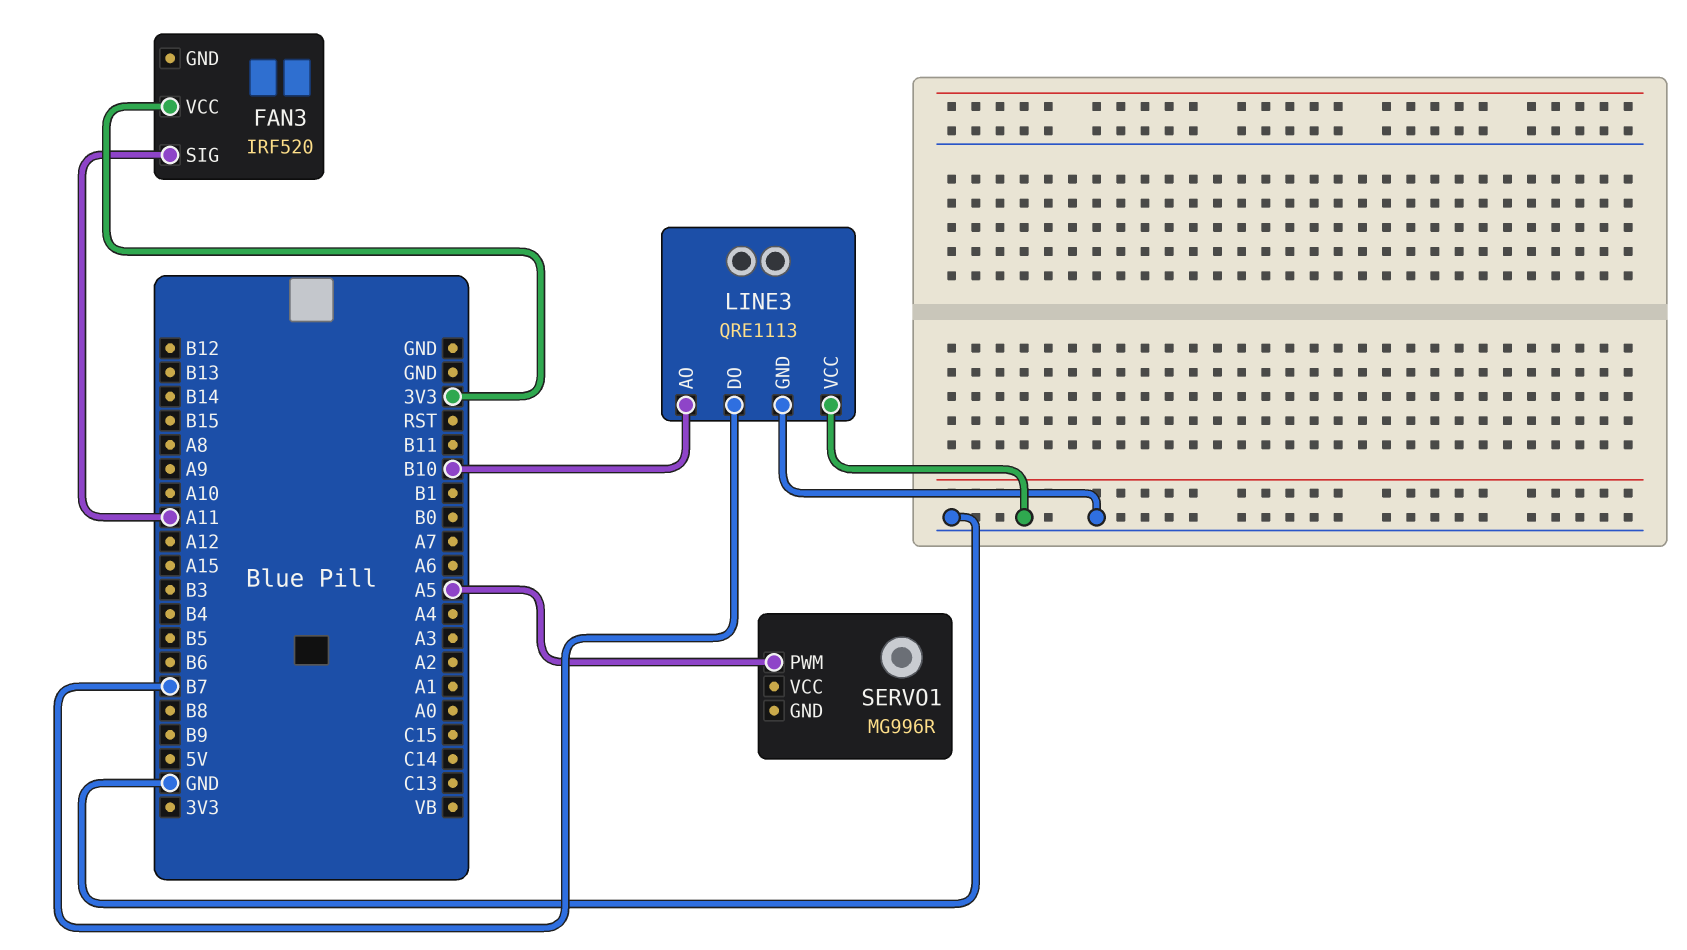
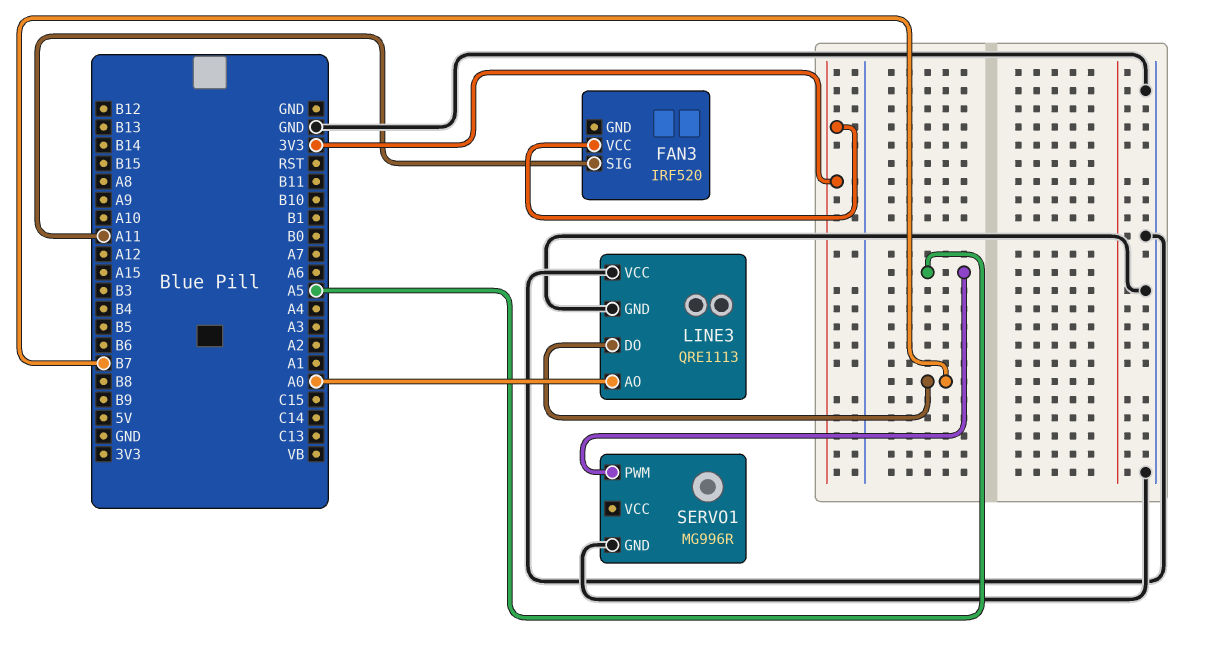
LINE3 pin AO: B10 -> A0
SERVO1 pin GND: none -> GND

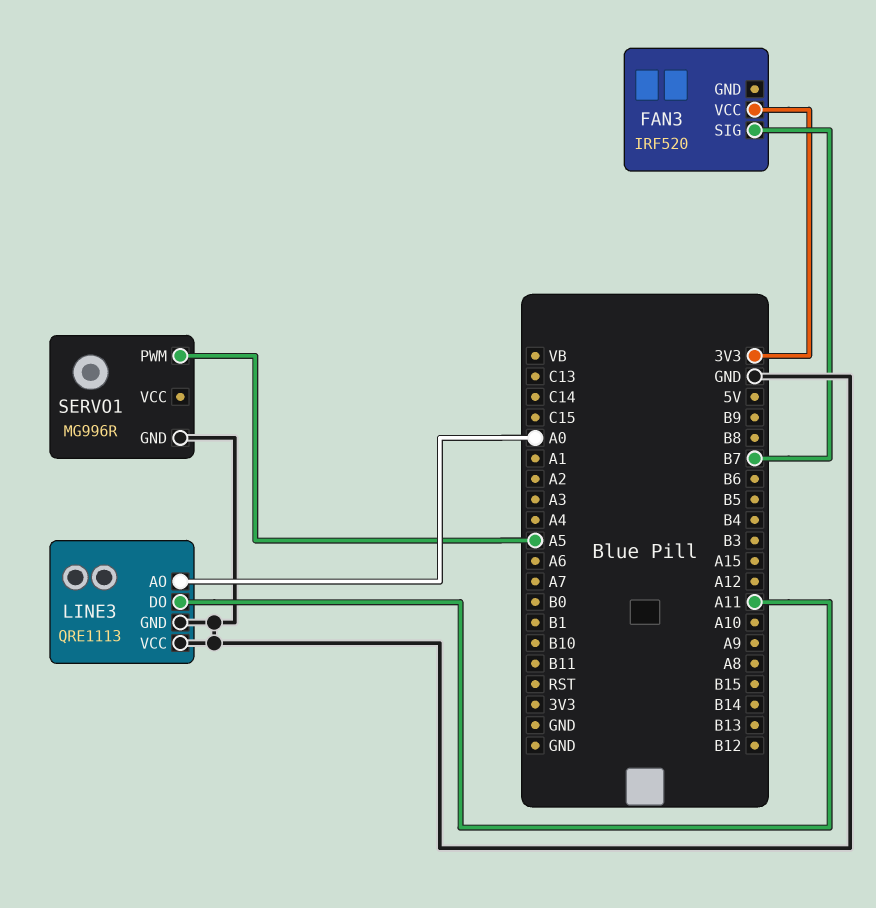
FAN3 pin SIG: A11 -> B7
LINE3 pin DO: B7 -> A11

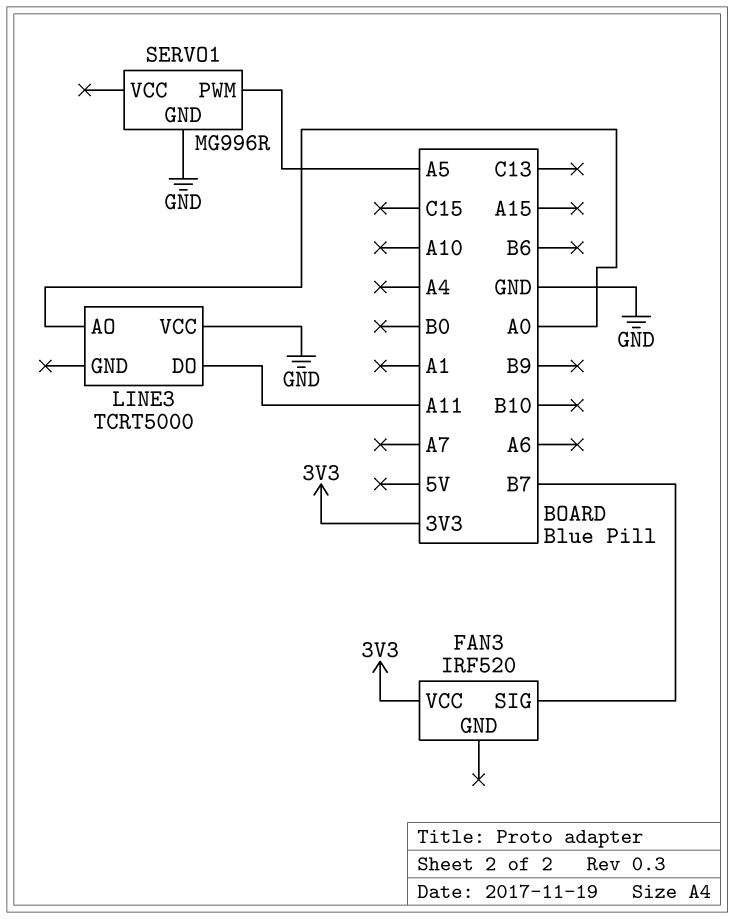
LINE3: QRE1113 -> TCRT5000
LINE3 pin GND: GND -> none

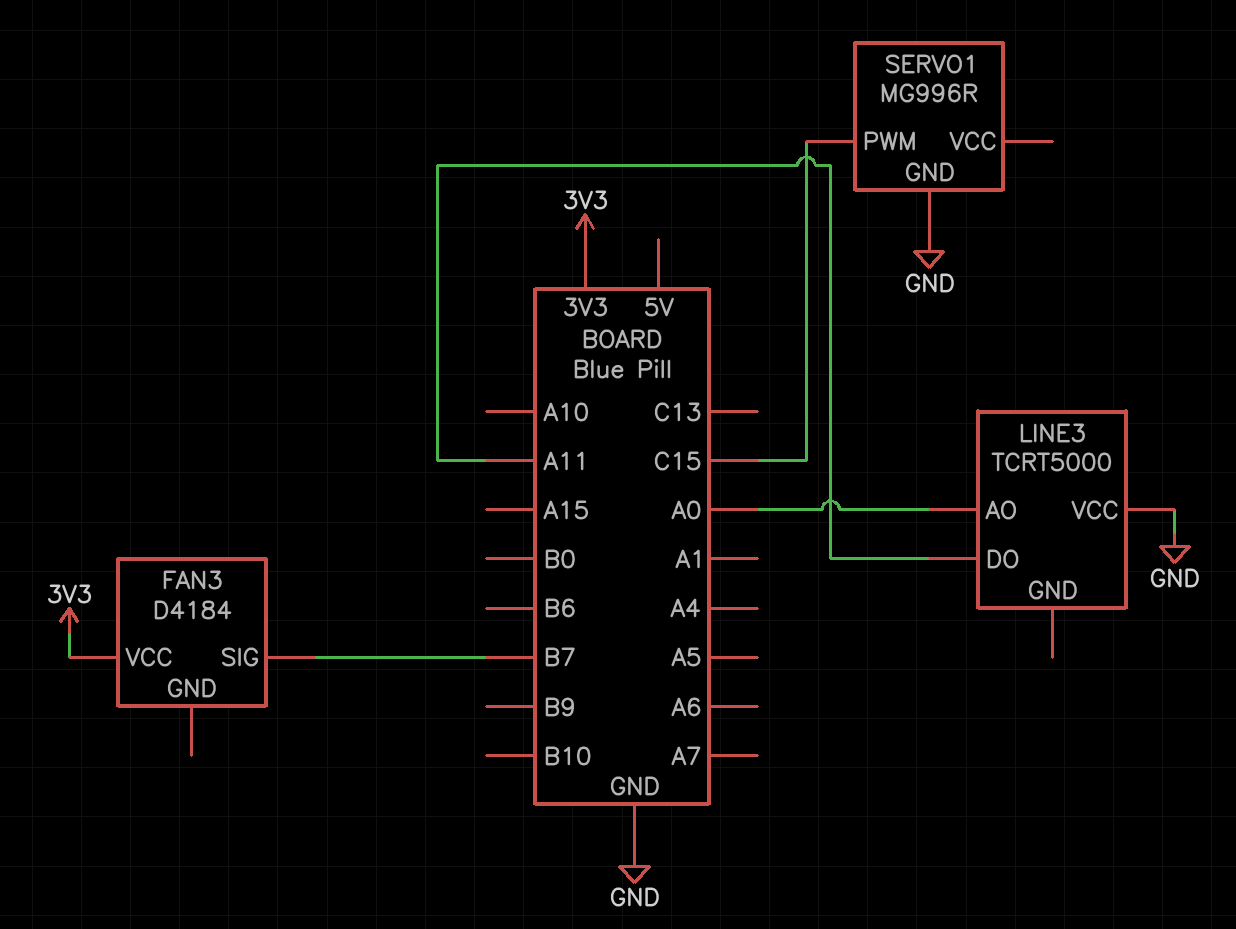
FAN3: IRF520 -> D4184
SERVO1 pin PWM: A5 -> C15

